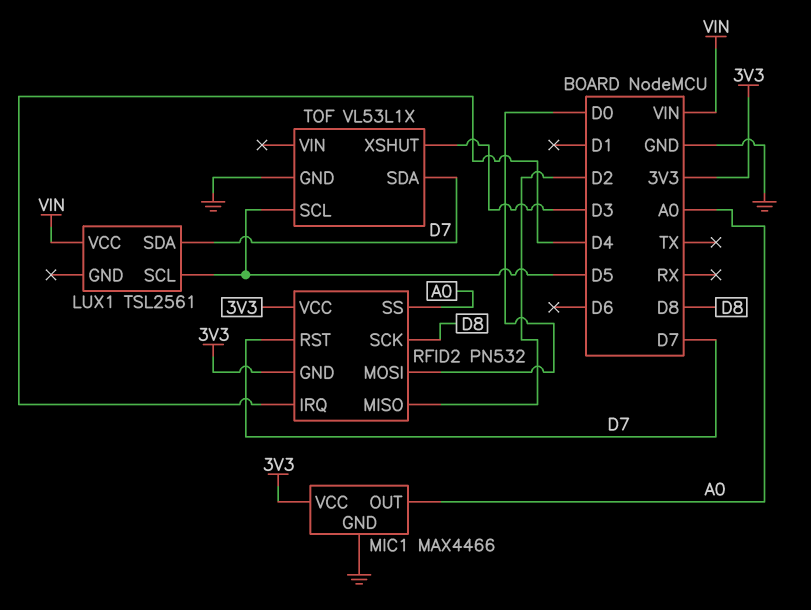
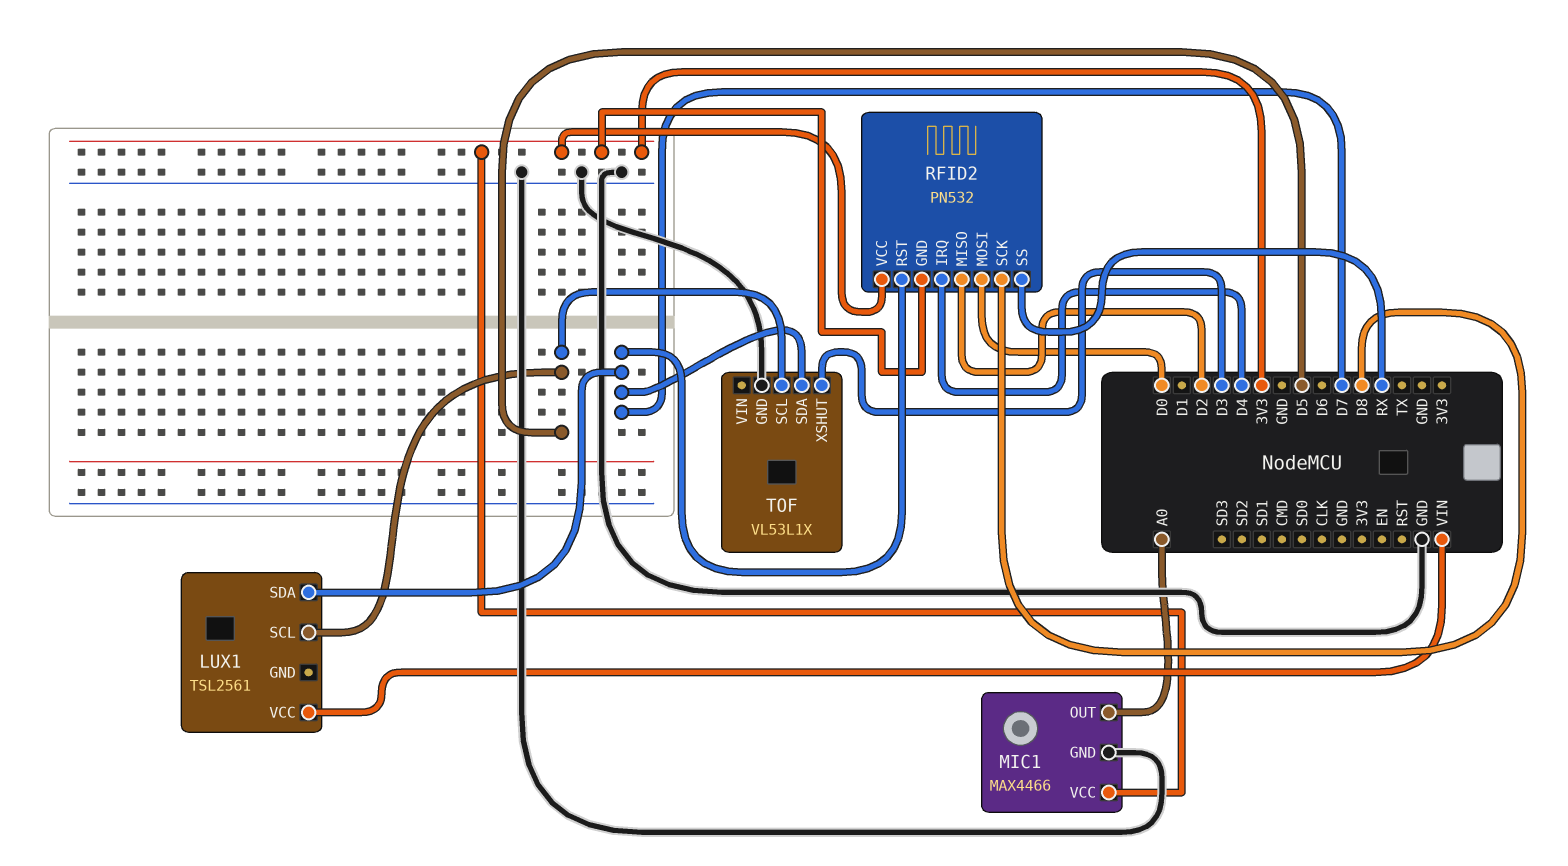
RFID2 pin SS: A0 -> RX

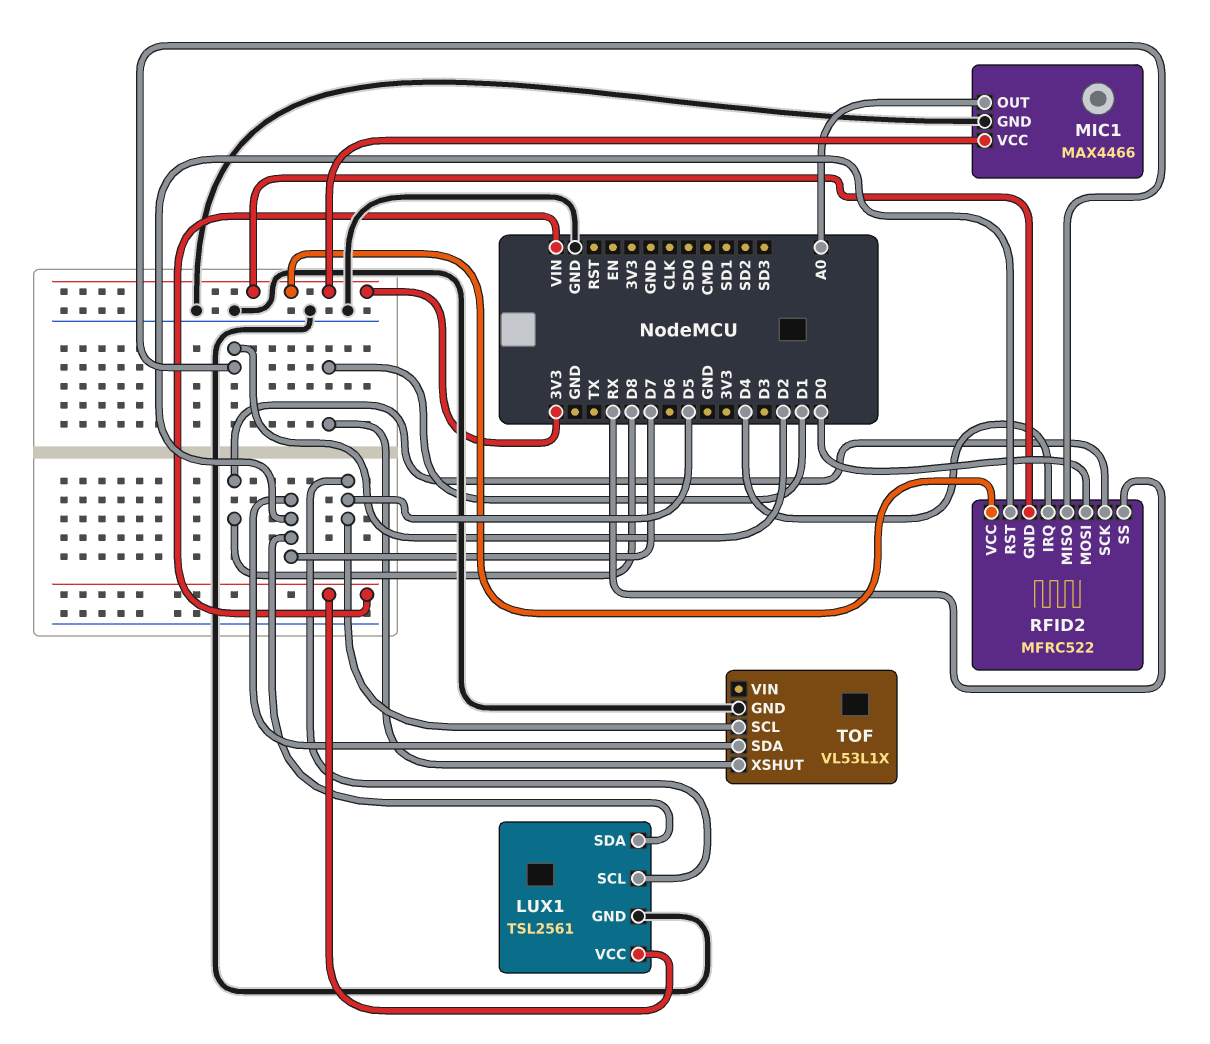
LUX1 pin GND: none -> GND
RFID2: PN532 -> MFRC522
TOF pin XSHUT: D3 -> D1

